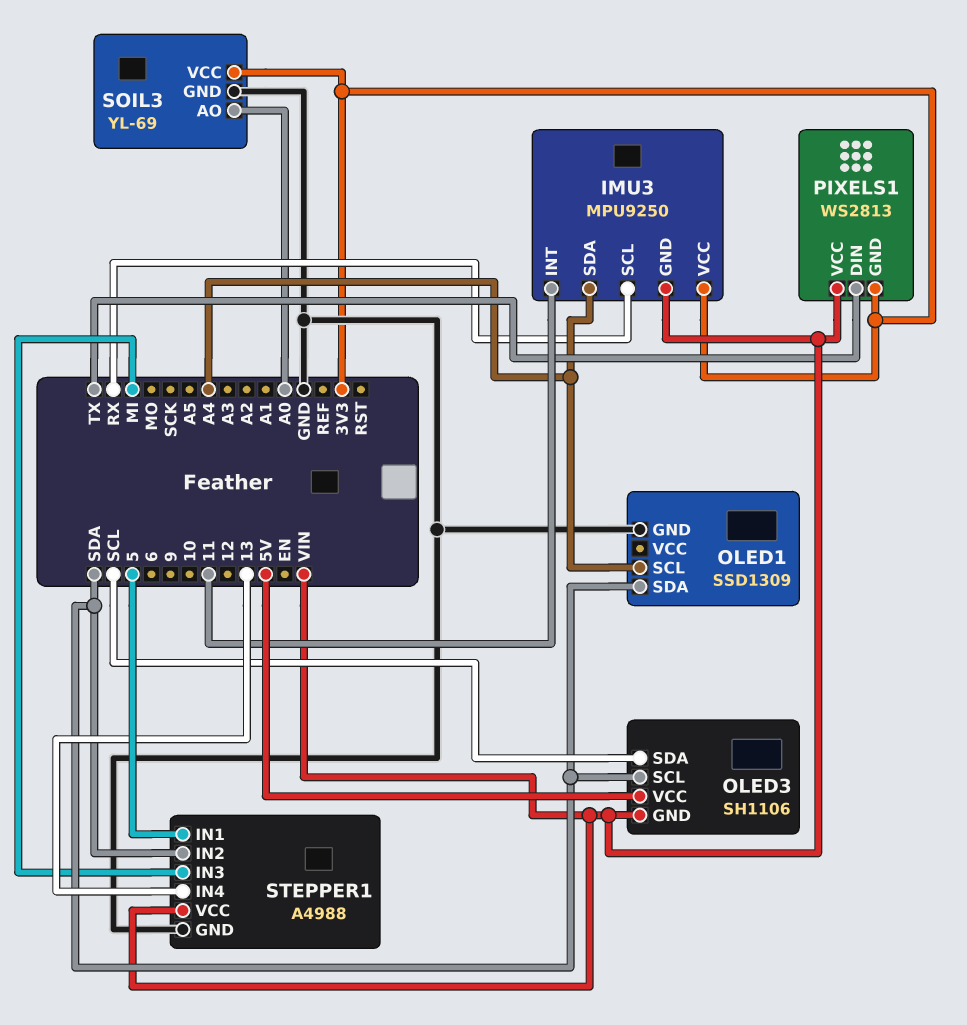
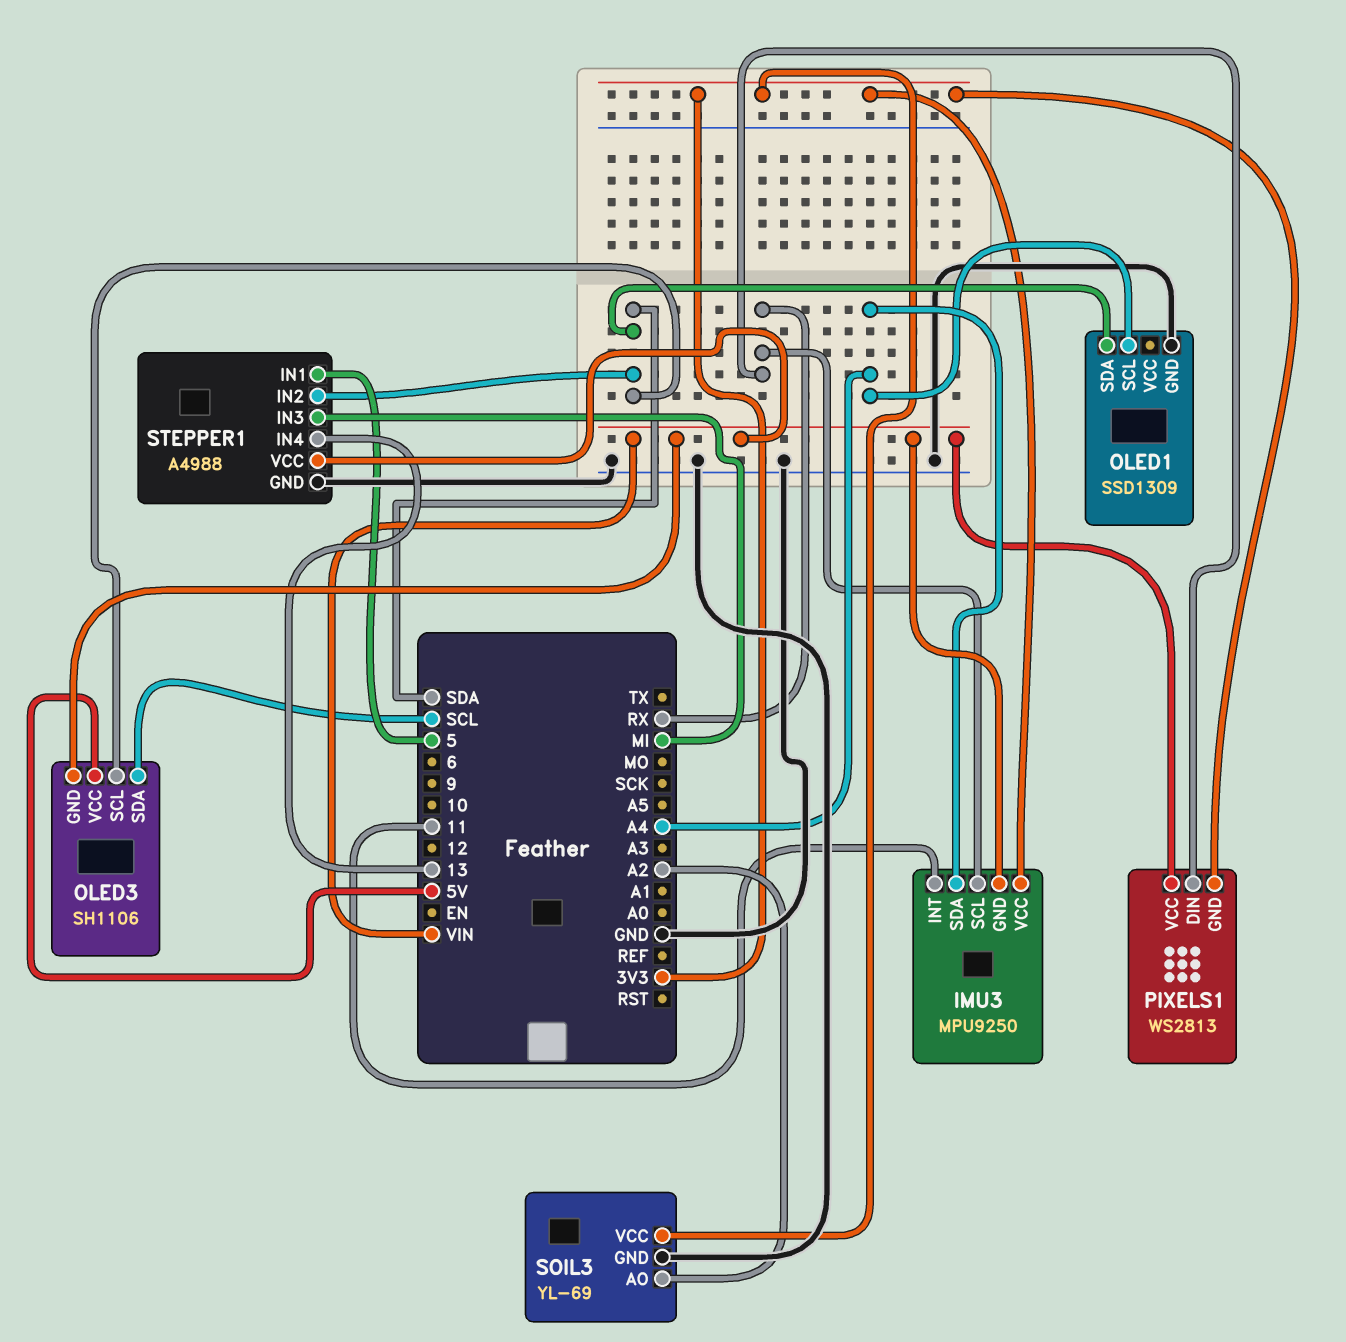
PIXELS1 pin DIN: TX -> RX
SOIL3 pin AO: A0 -> A2

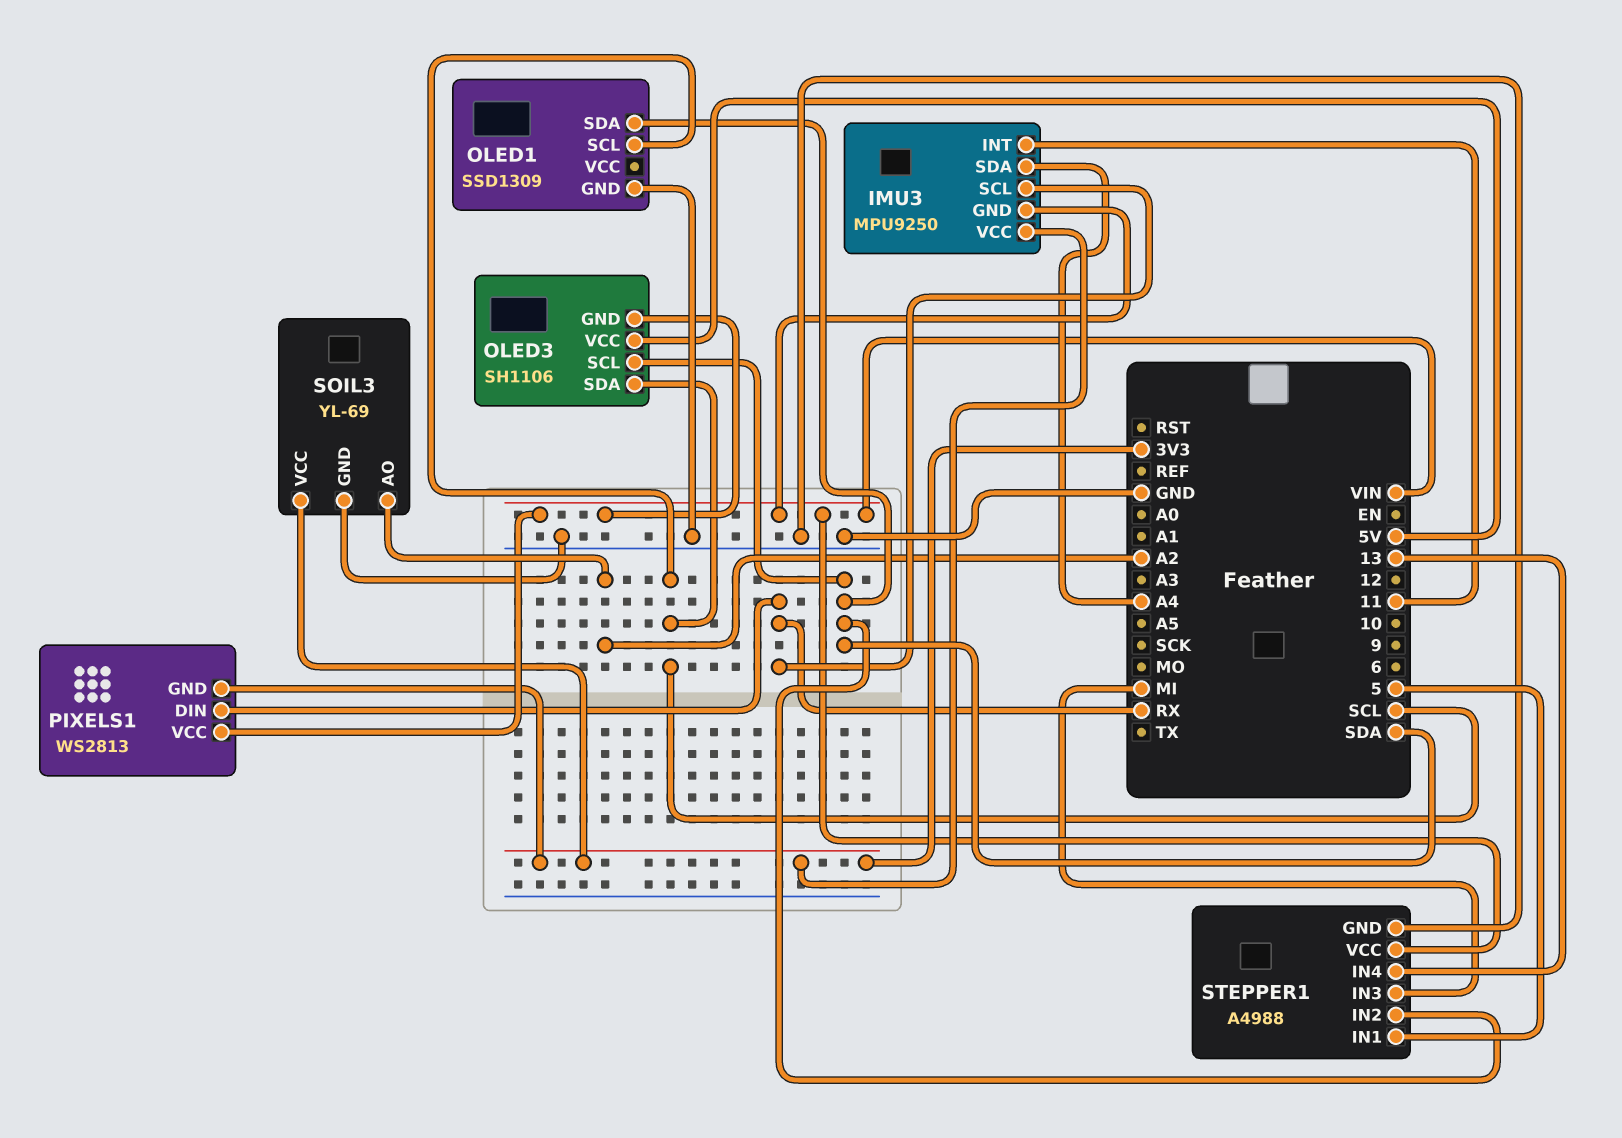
OLED1 pin SCL: A4 -> SCL

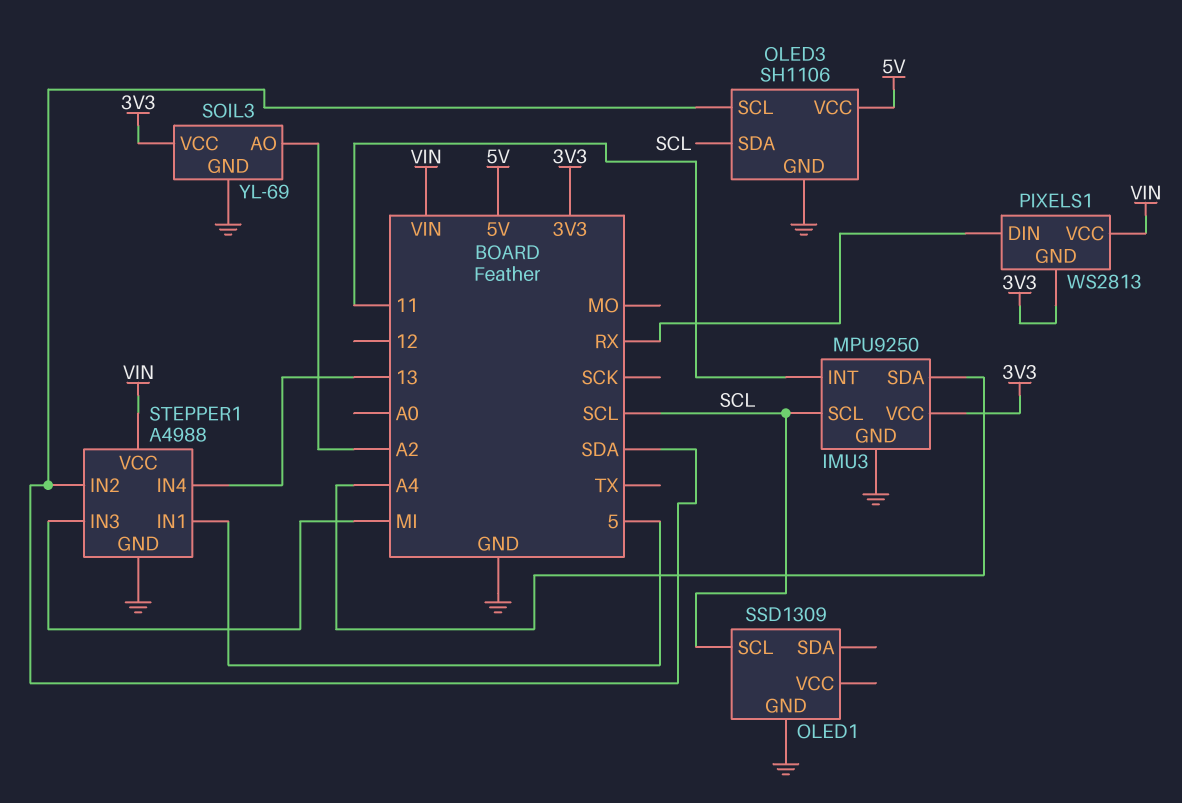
IMU3 pin GND: VIN -> GND
IMU3 pin SCL: RX -> SCL
OLED1 pin SDA: SDA -> none
OLED3 pin GND: VIN -> GND

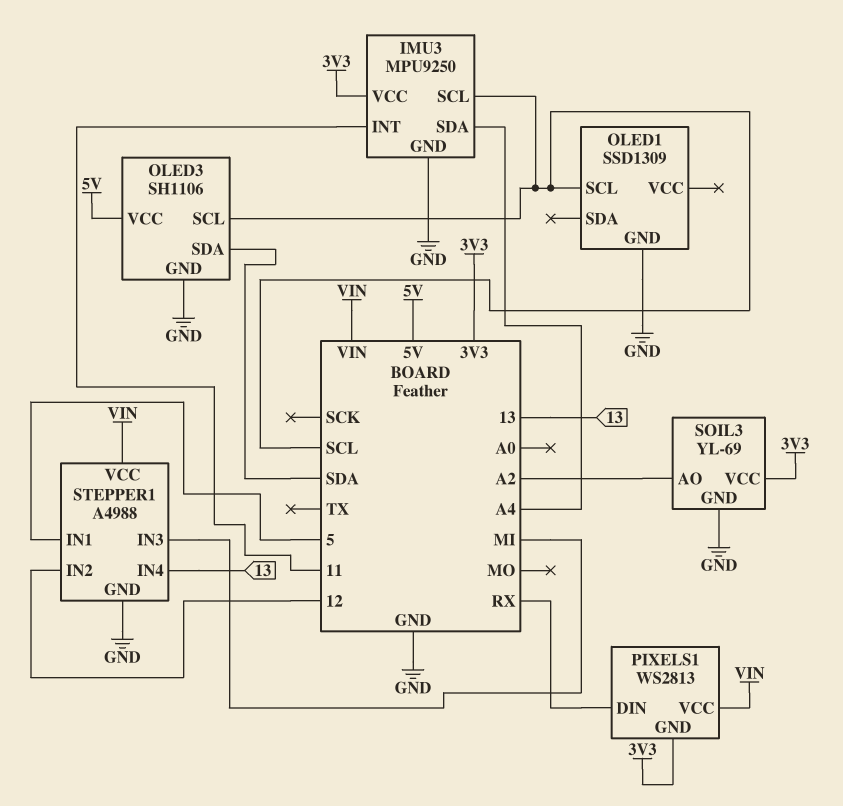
OLED3 pin SCL: SDA -> SCL
OLED3 pin SDA: SCL -> SDA
STEPPER1 pin IN2: SDA -> 12

